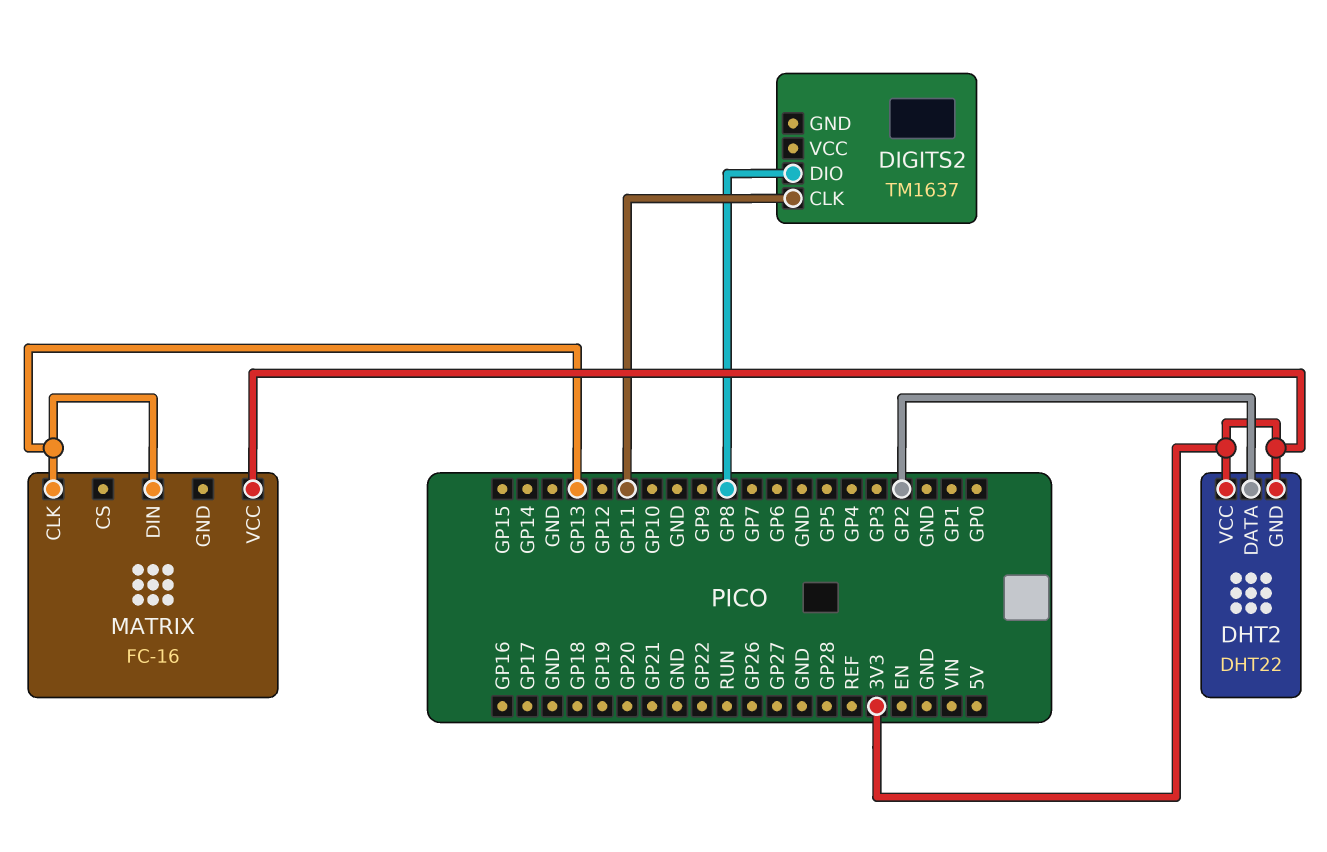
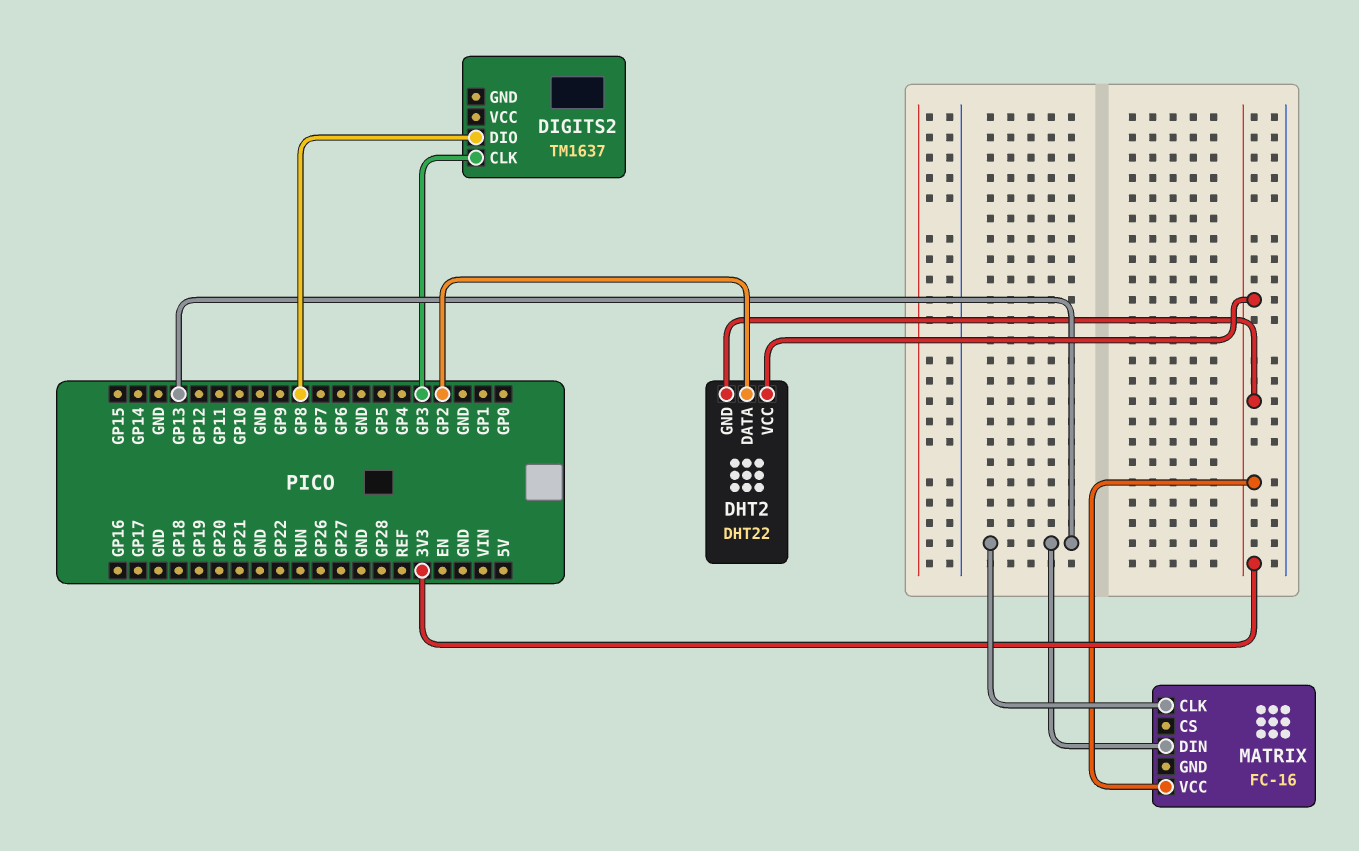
DIGITS2 pin CLK: GP11 -> GP3

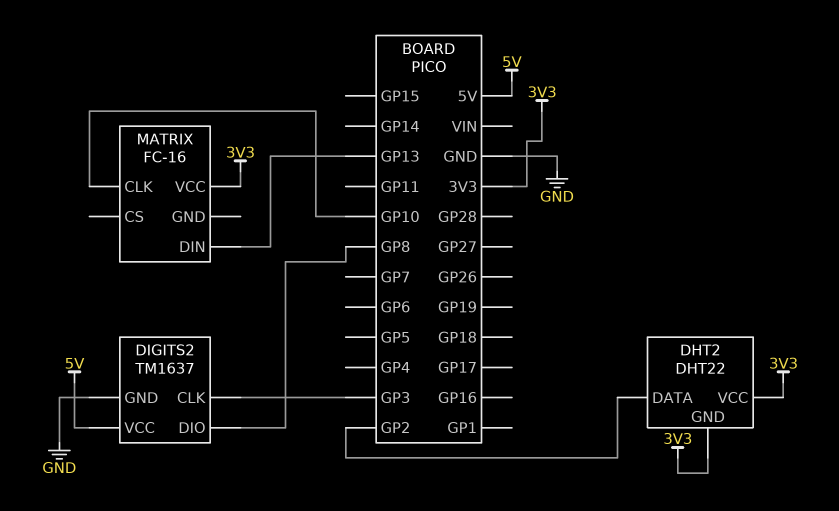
DIGITS2 pin GND: none -> GND
DIGITS2 pin VCC: none -> 5V
MATRIX pin CLK: GP13 -> GP10

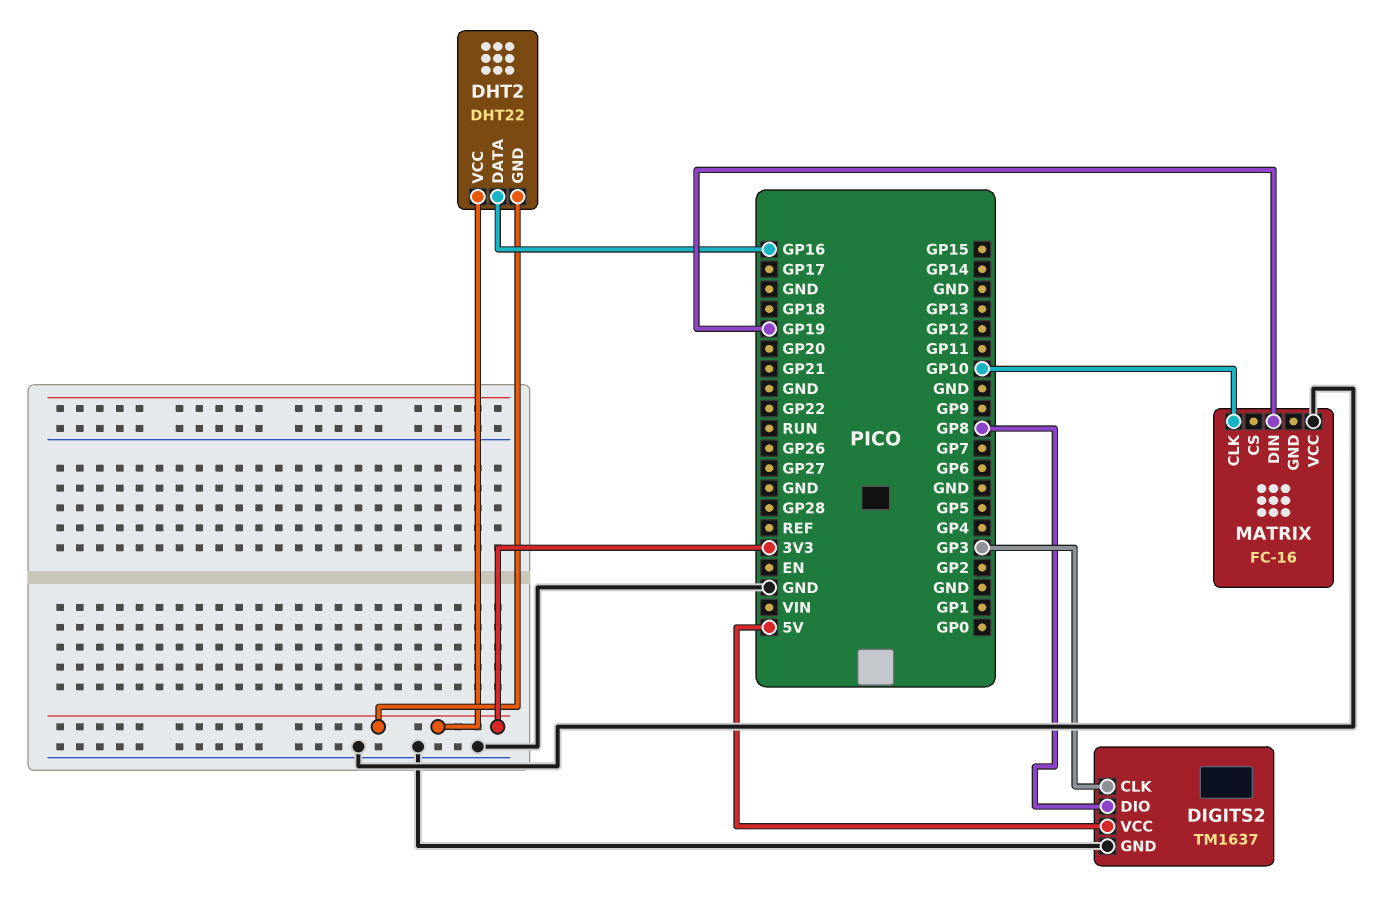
DHT2 pin DATA: GP2 -> GP16
MATRIX pin DIN: GP13 -> GP19
MATRIX pin VCC: 3V3 -> GND

